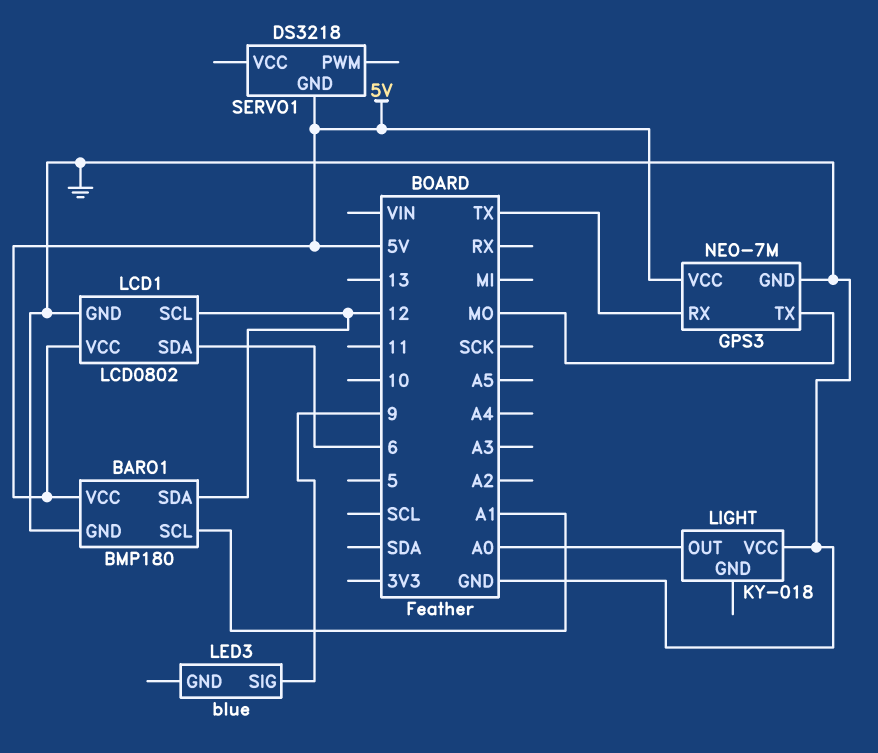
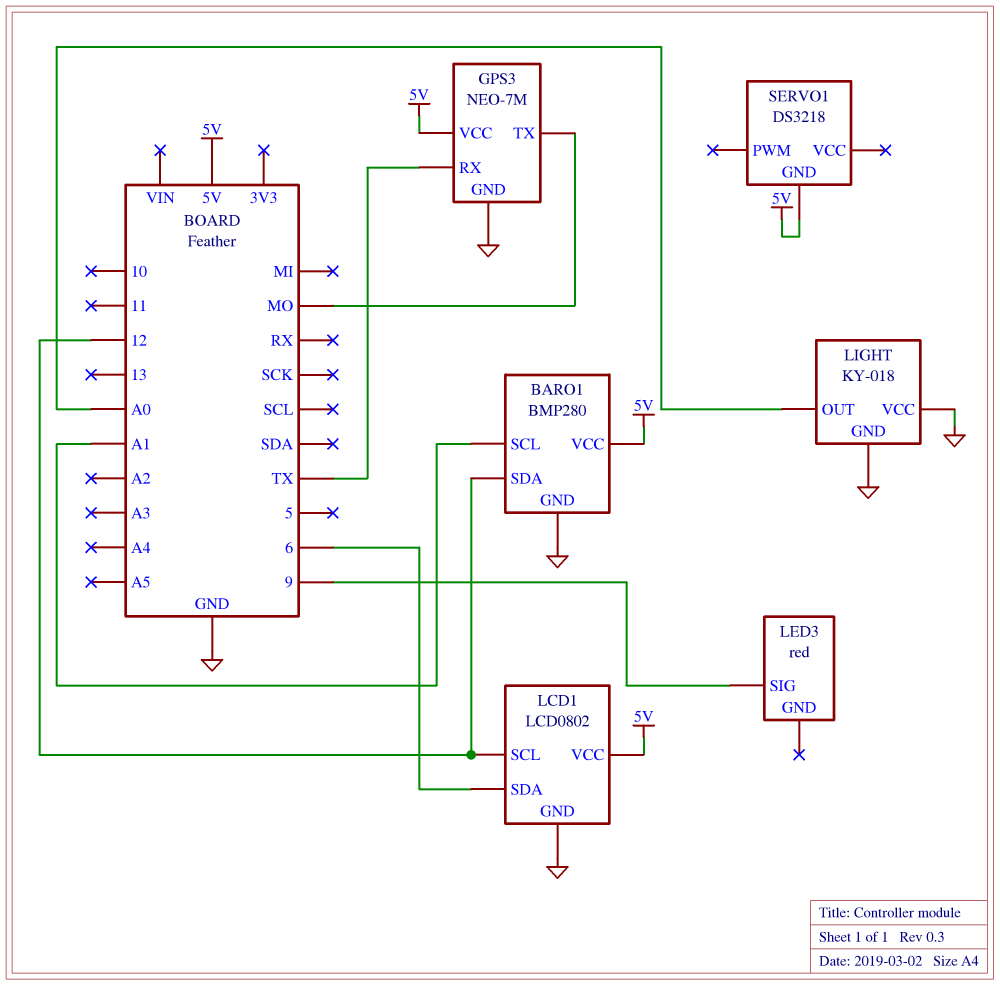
BARO1: BMP180 -> BMP280
LED3: blue -> red
LIGHT pin GND: none -> GND

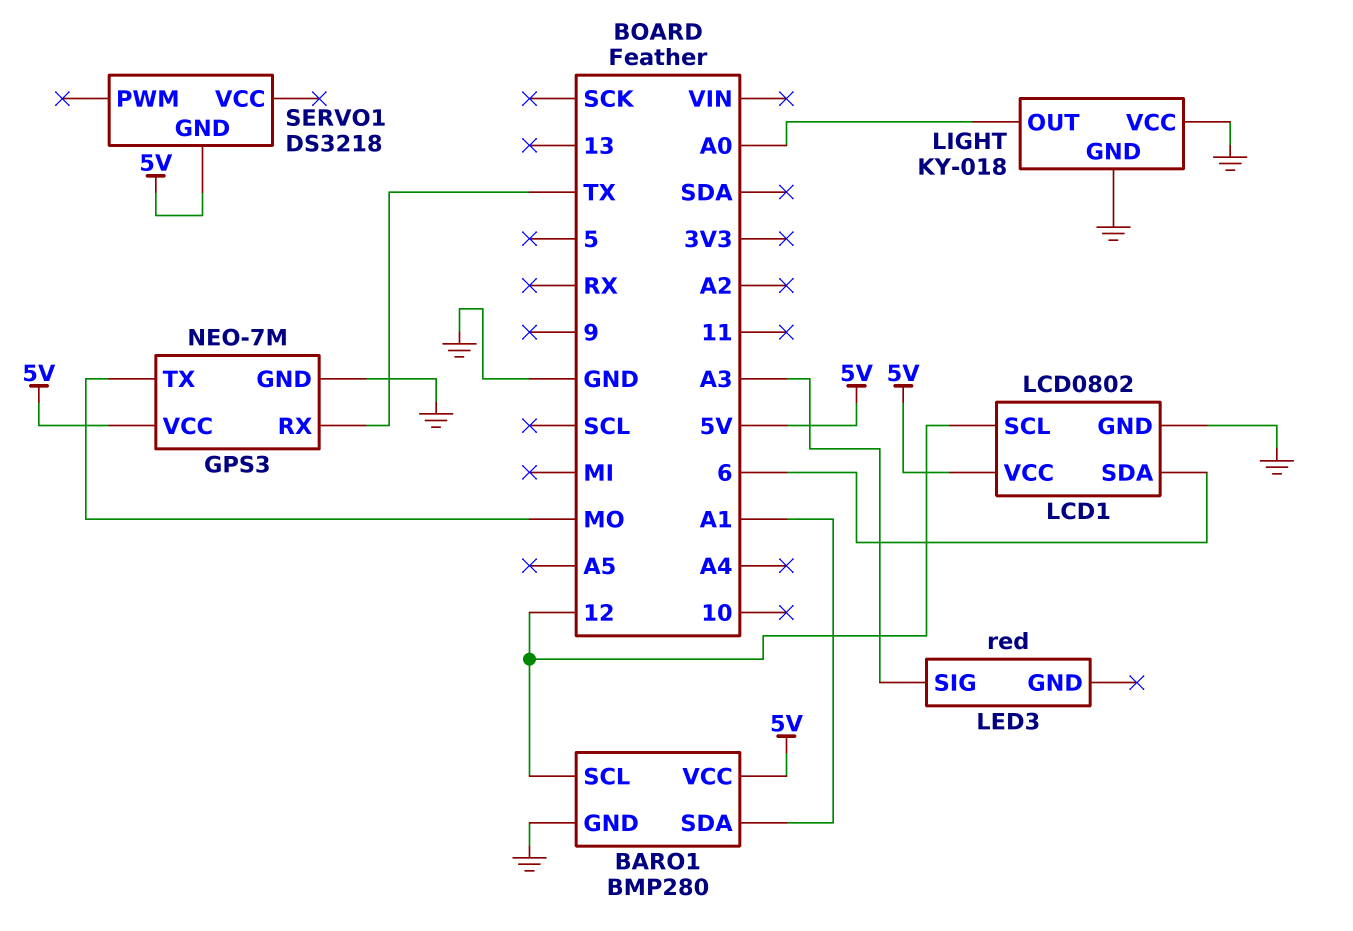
BARO1 pin SCL: A1 -> 12
BARO1 pin SDA: 12 -> A1
LED3 pin SIG: 9 -> A3

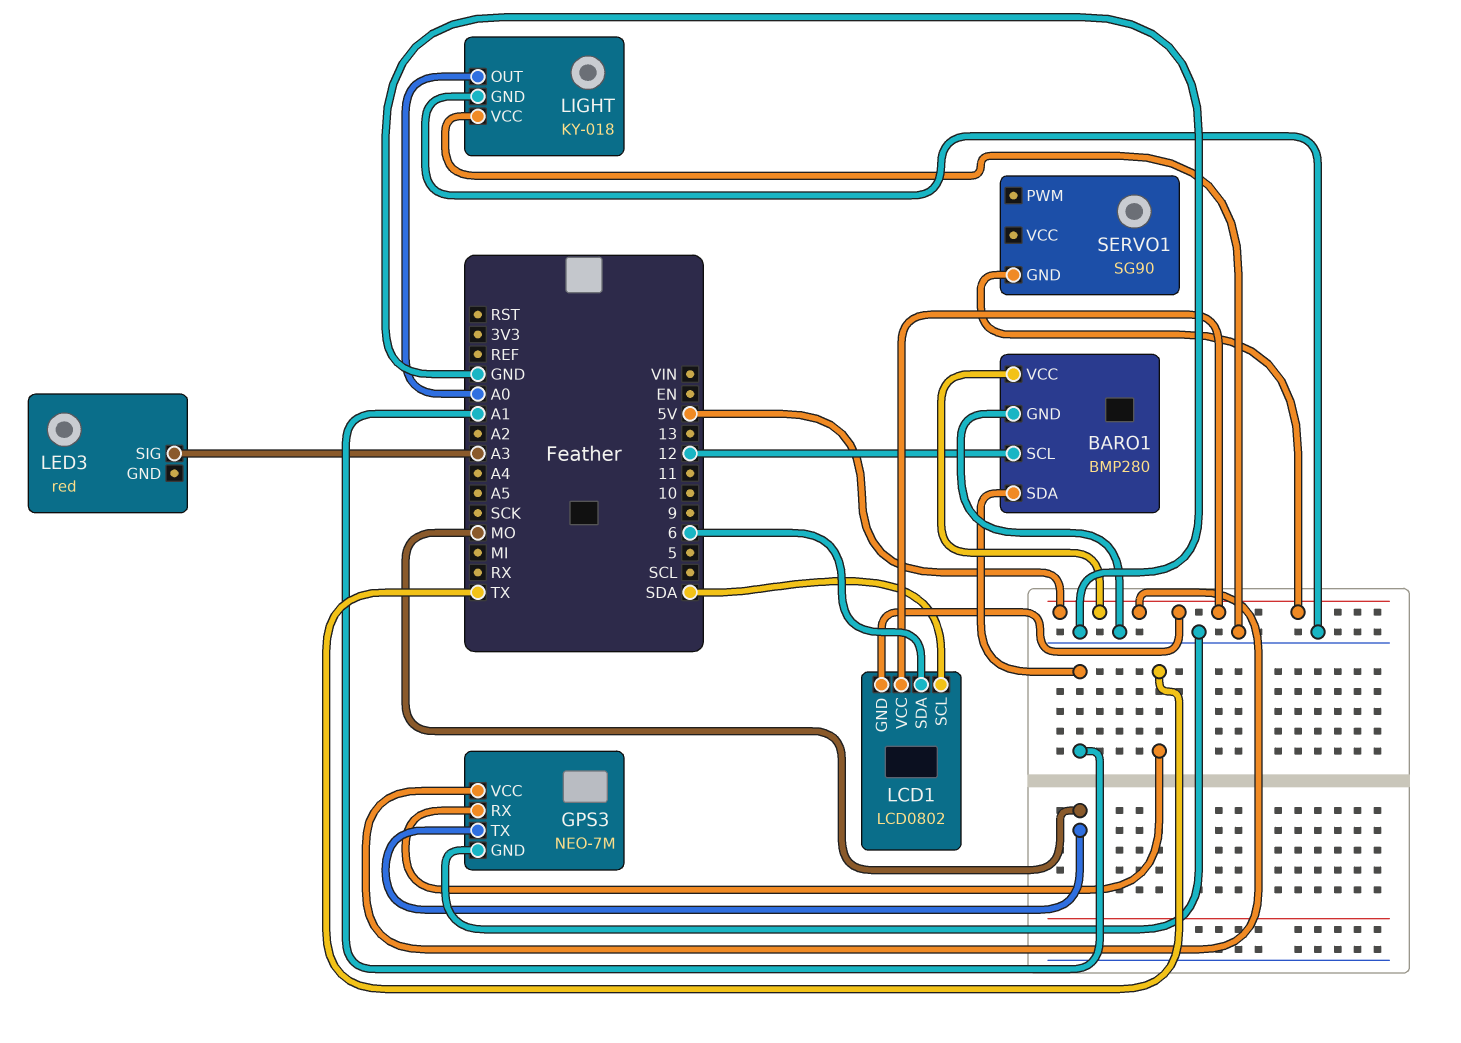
LCD1 pin GND: GND -> 5V
LCD1 pin SCL: 12 -> SDA
SERVO1: DS3218 -> SG90

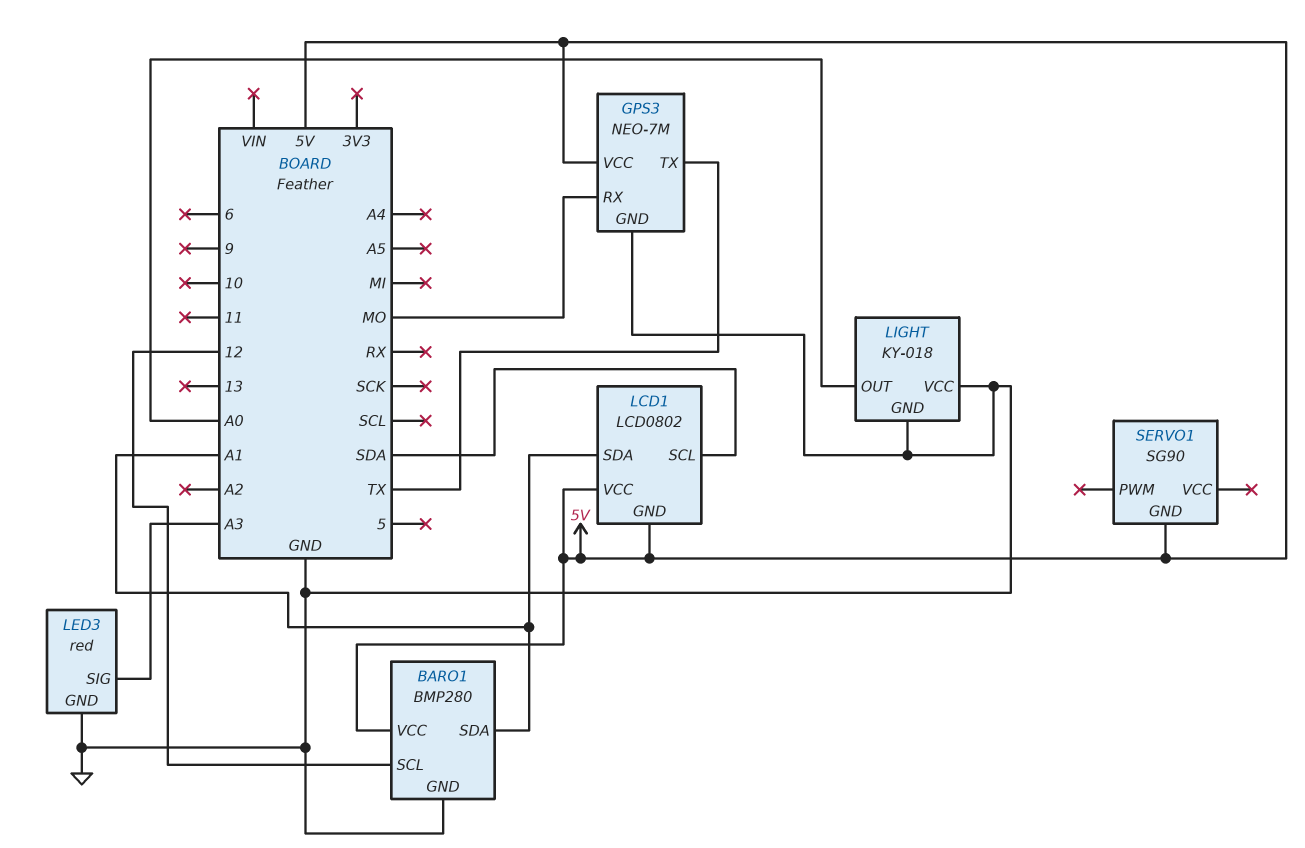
GPS3 pin RX: TX -> MO
GPS3 pin TX: MO -> TX
LCD1 pin SDA: 6 -> A1
LED3 pin GND: none -> GND

